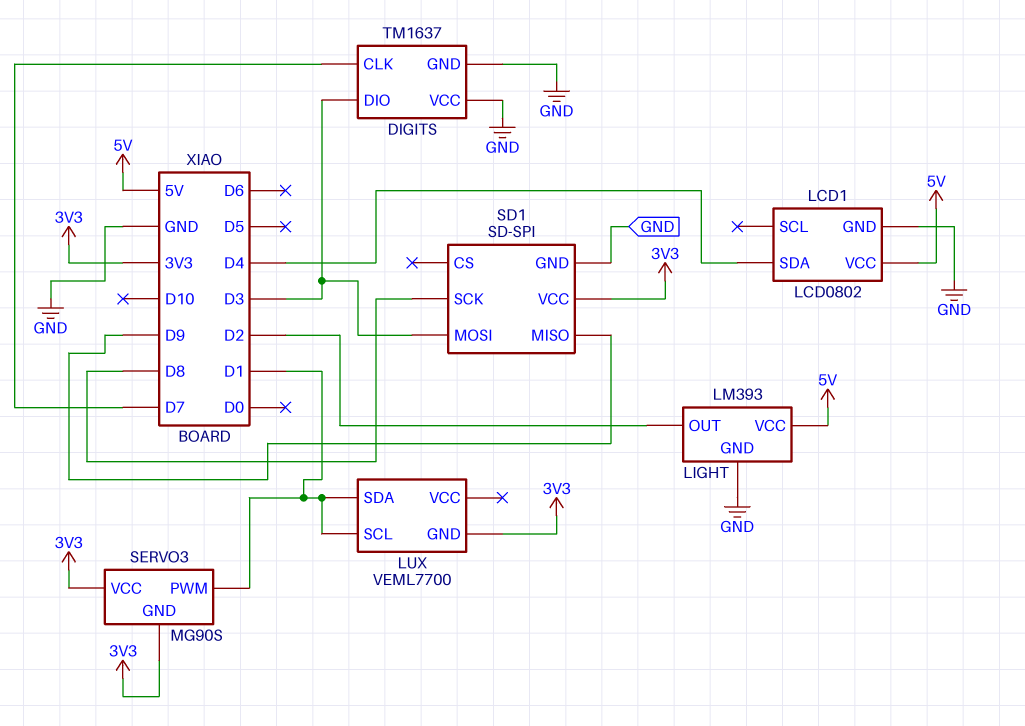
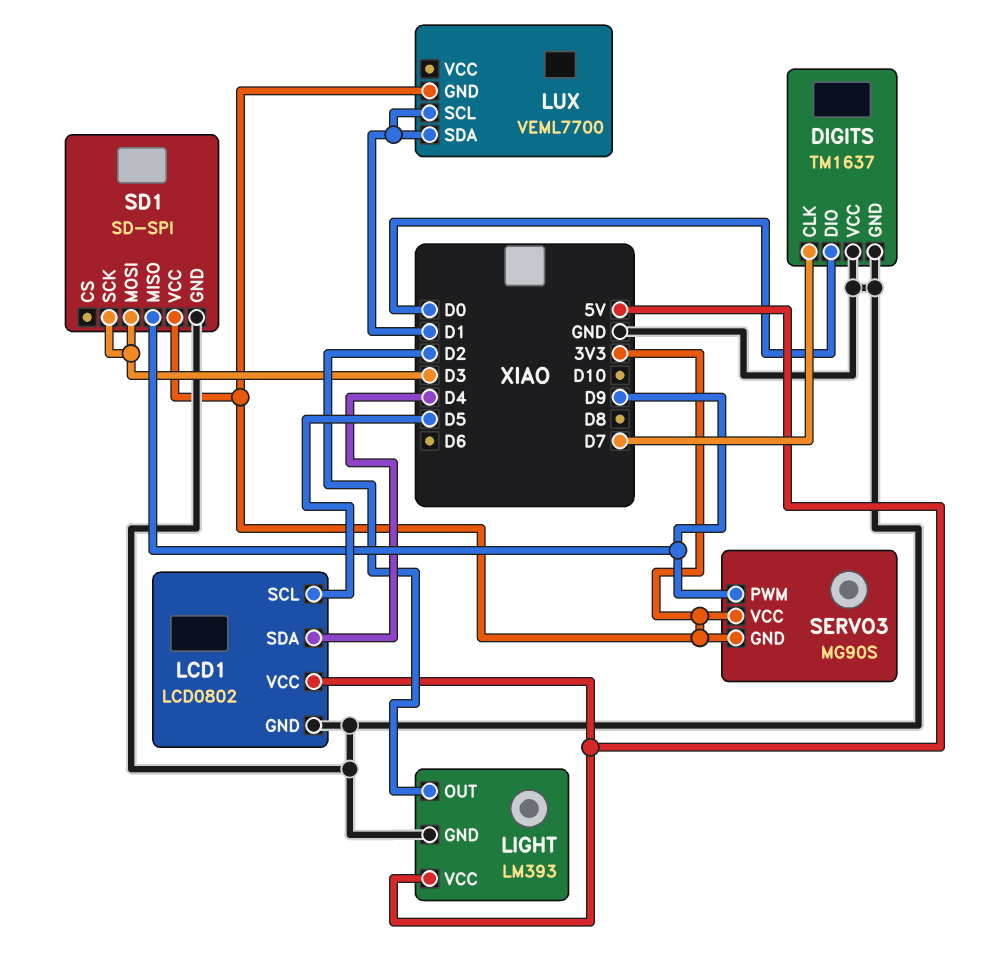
DIGITS pin DIO: D3 -> D0
LCD1 pin SCL: none -> D5
SD1 pin SCK: D8 -> D3
SERVO3 pin PWM: D1 -> D9

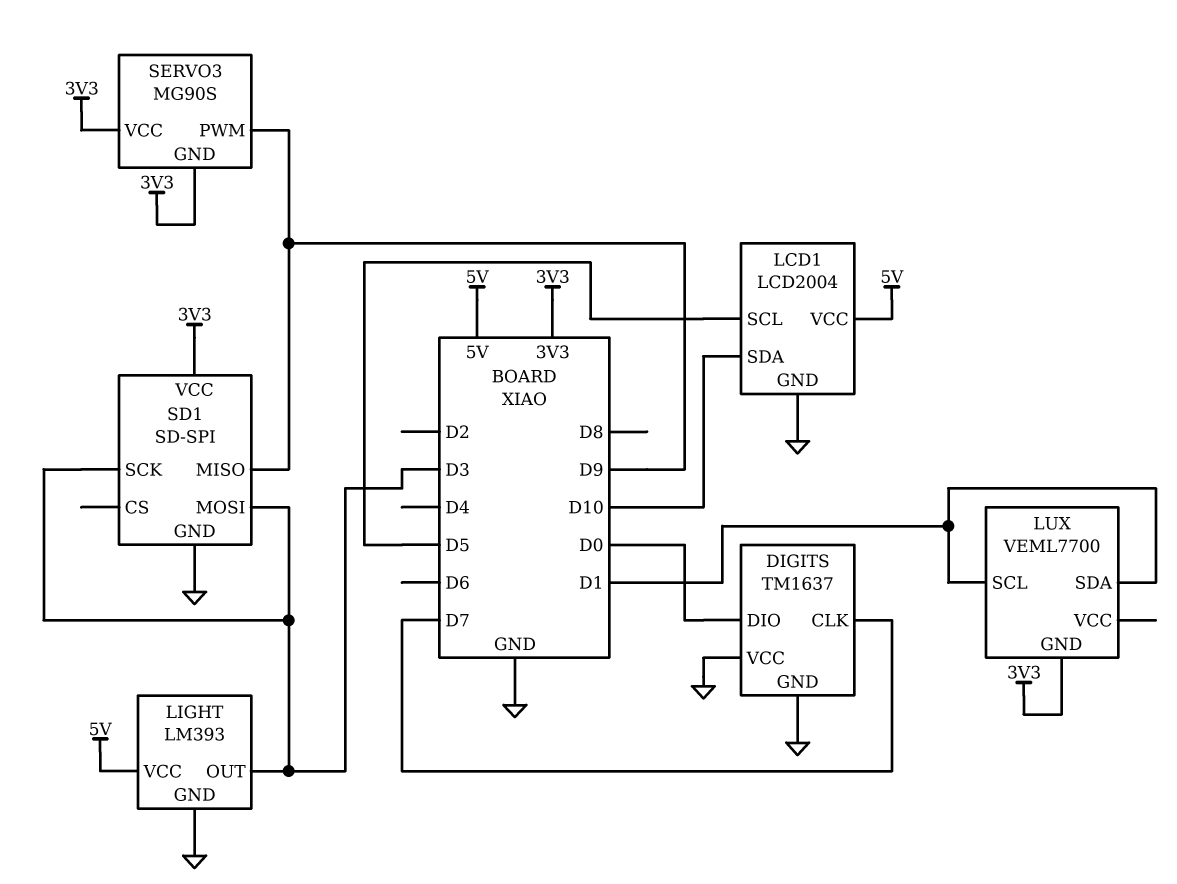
LCD1: LCD0802 -> LCD2004
LCD1 pin SDA: D4 -> D10
LIGHT pin OUT: D2 -> D3

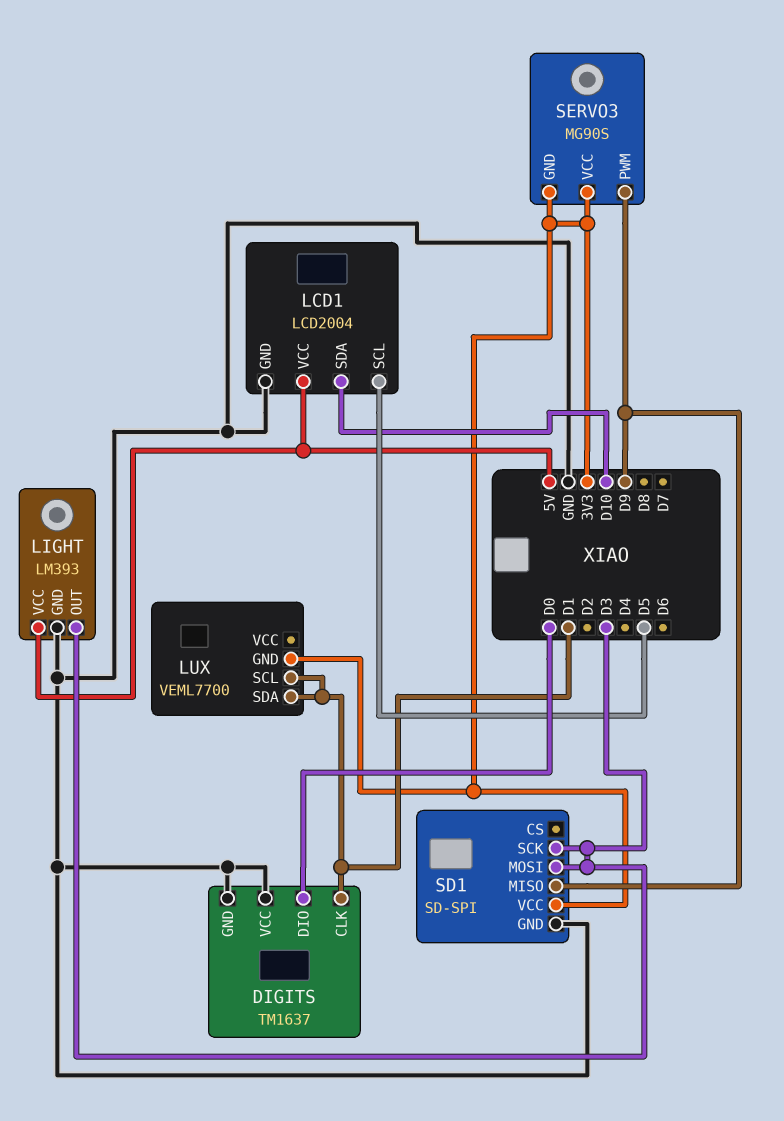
DIGITS pin CLK: D7 -> D1

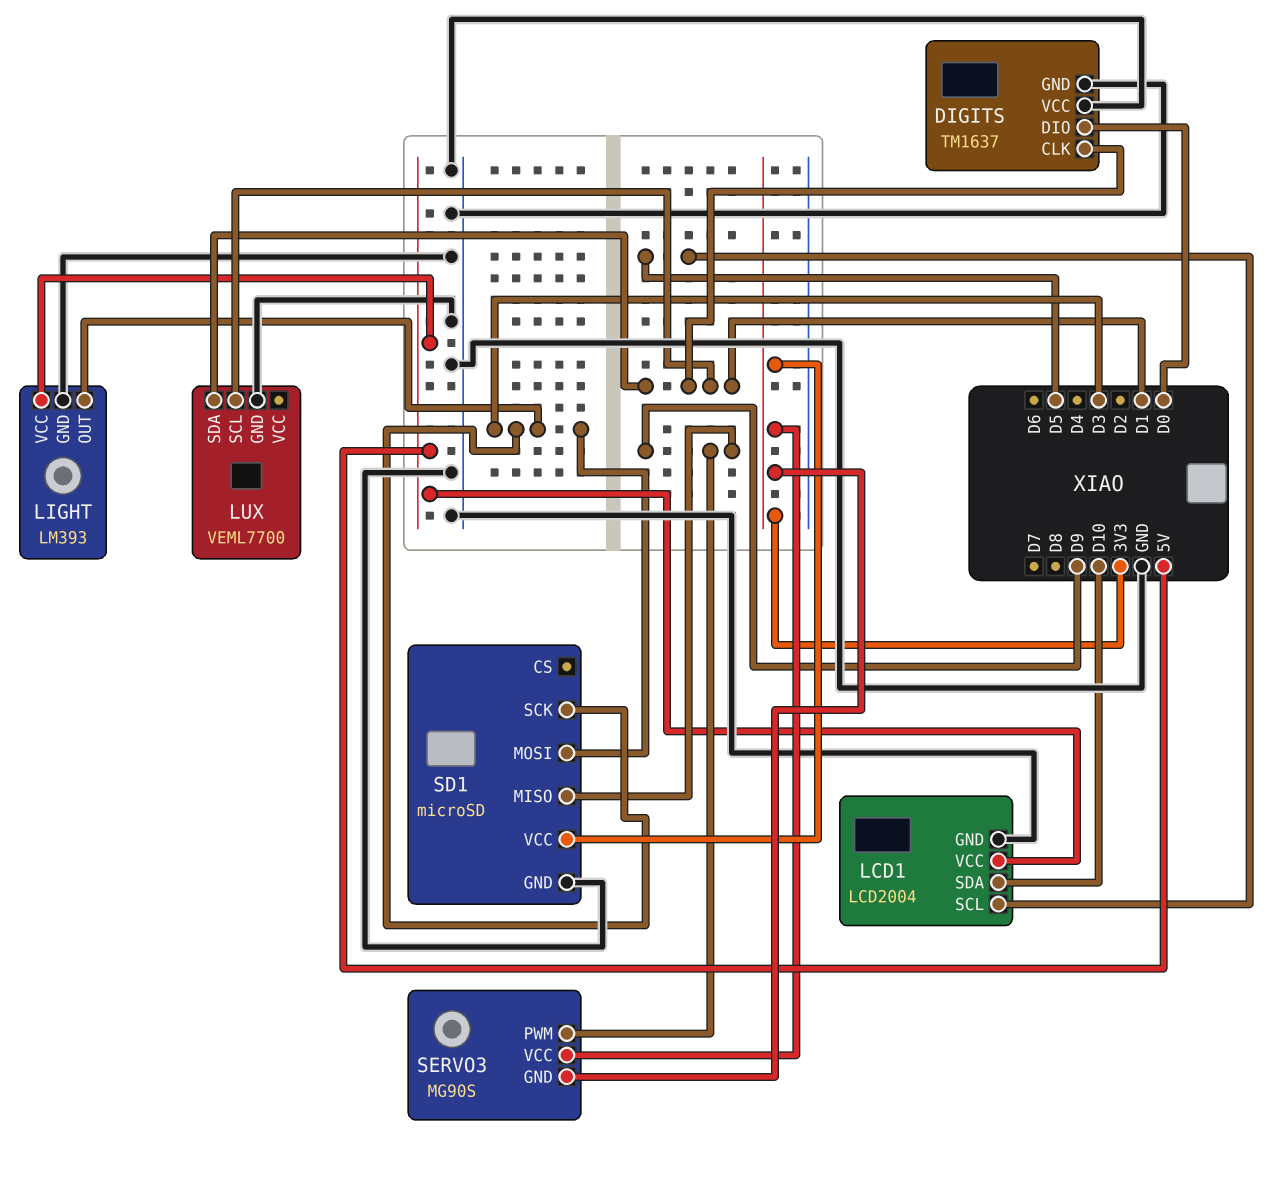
LUX pin GND: 3V3 -> GND
SD1: SD-SPI -> microSD

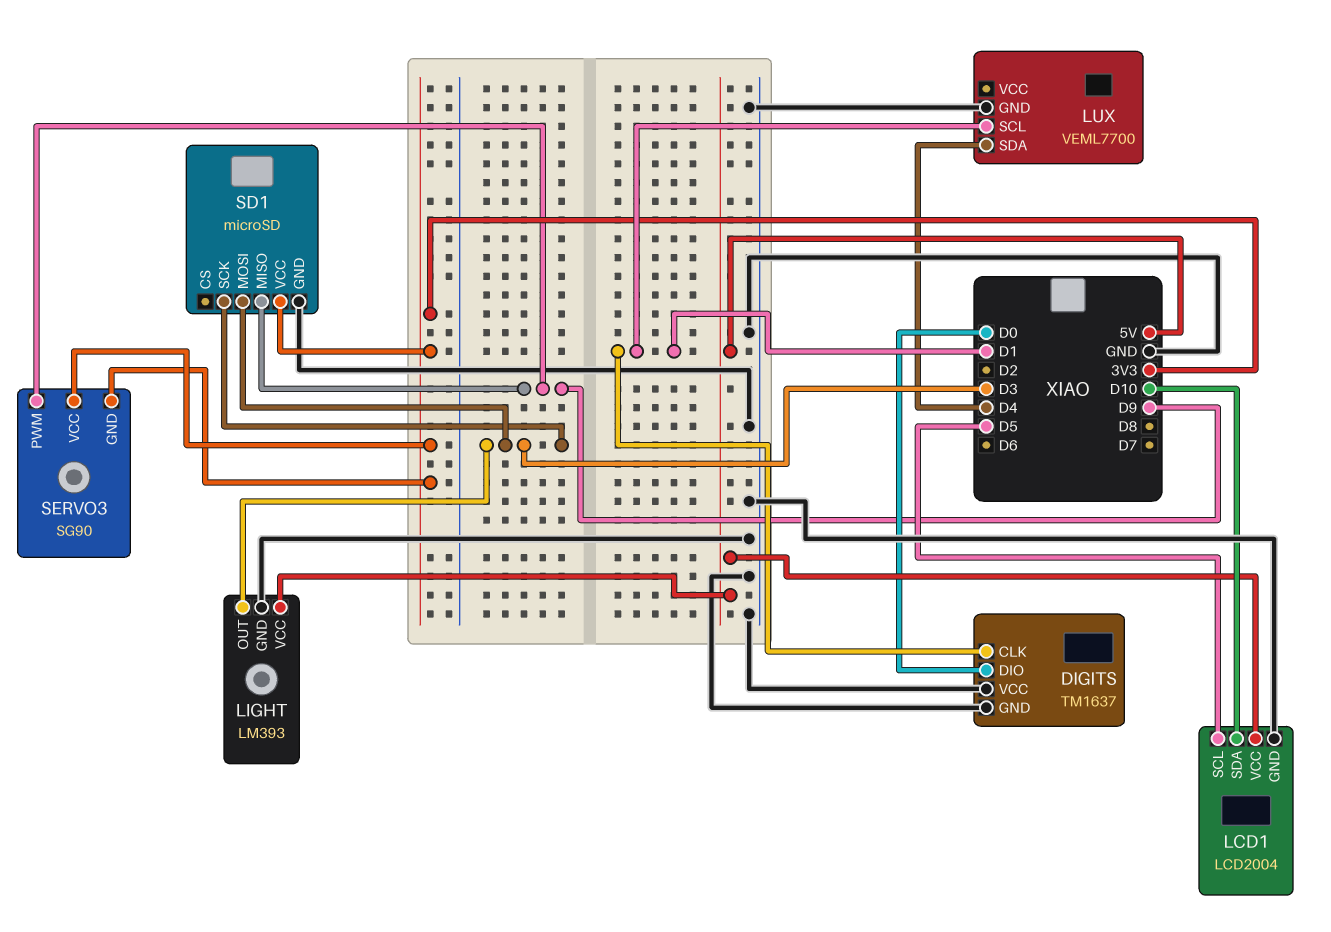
LUX pin SDA: D1 -> D4
SERVO3: MG90S -> SG90

